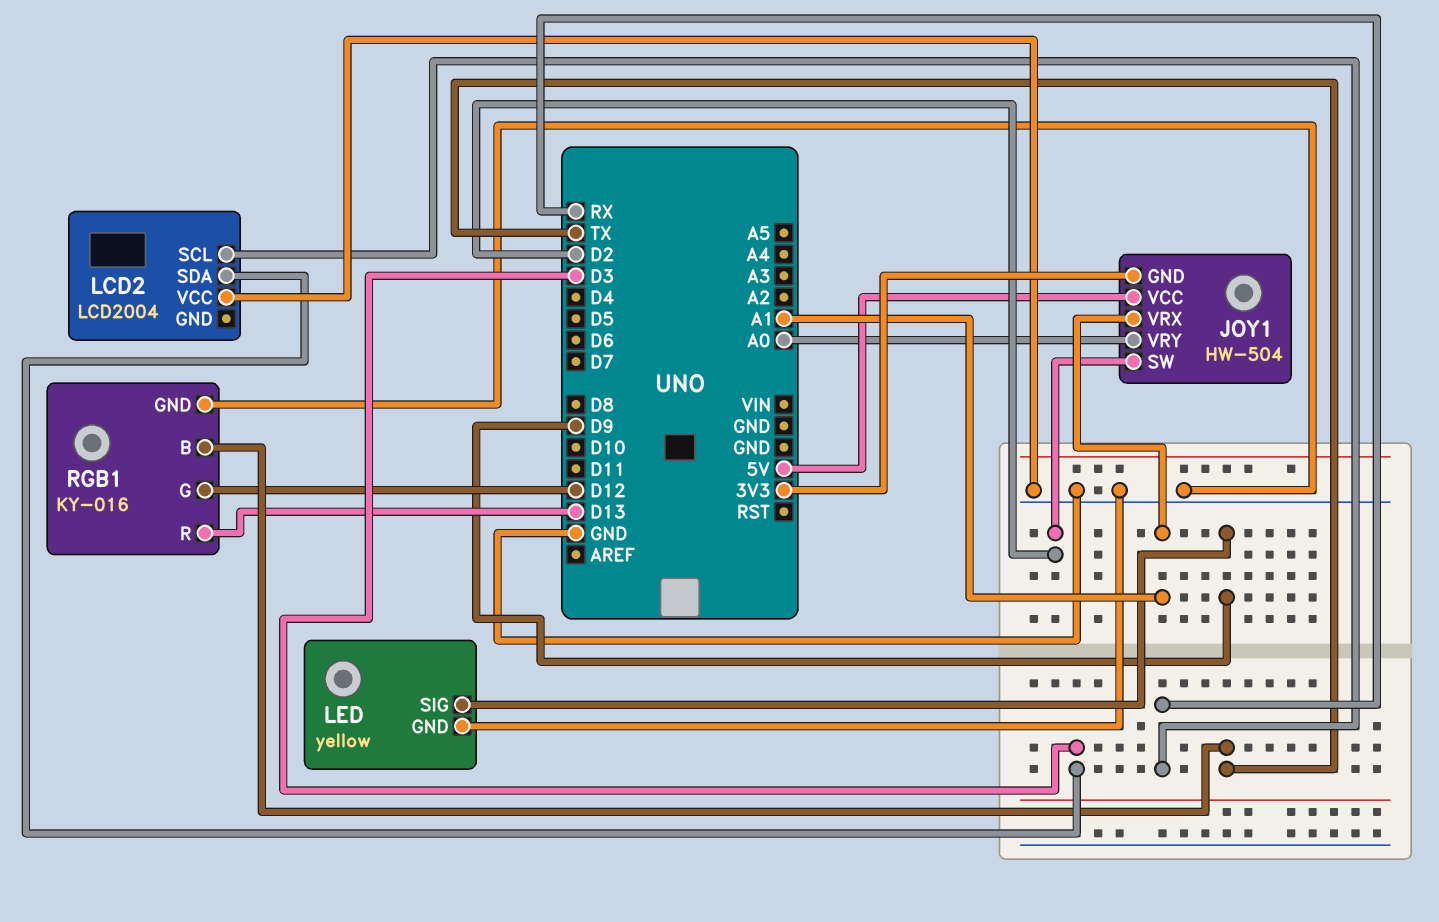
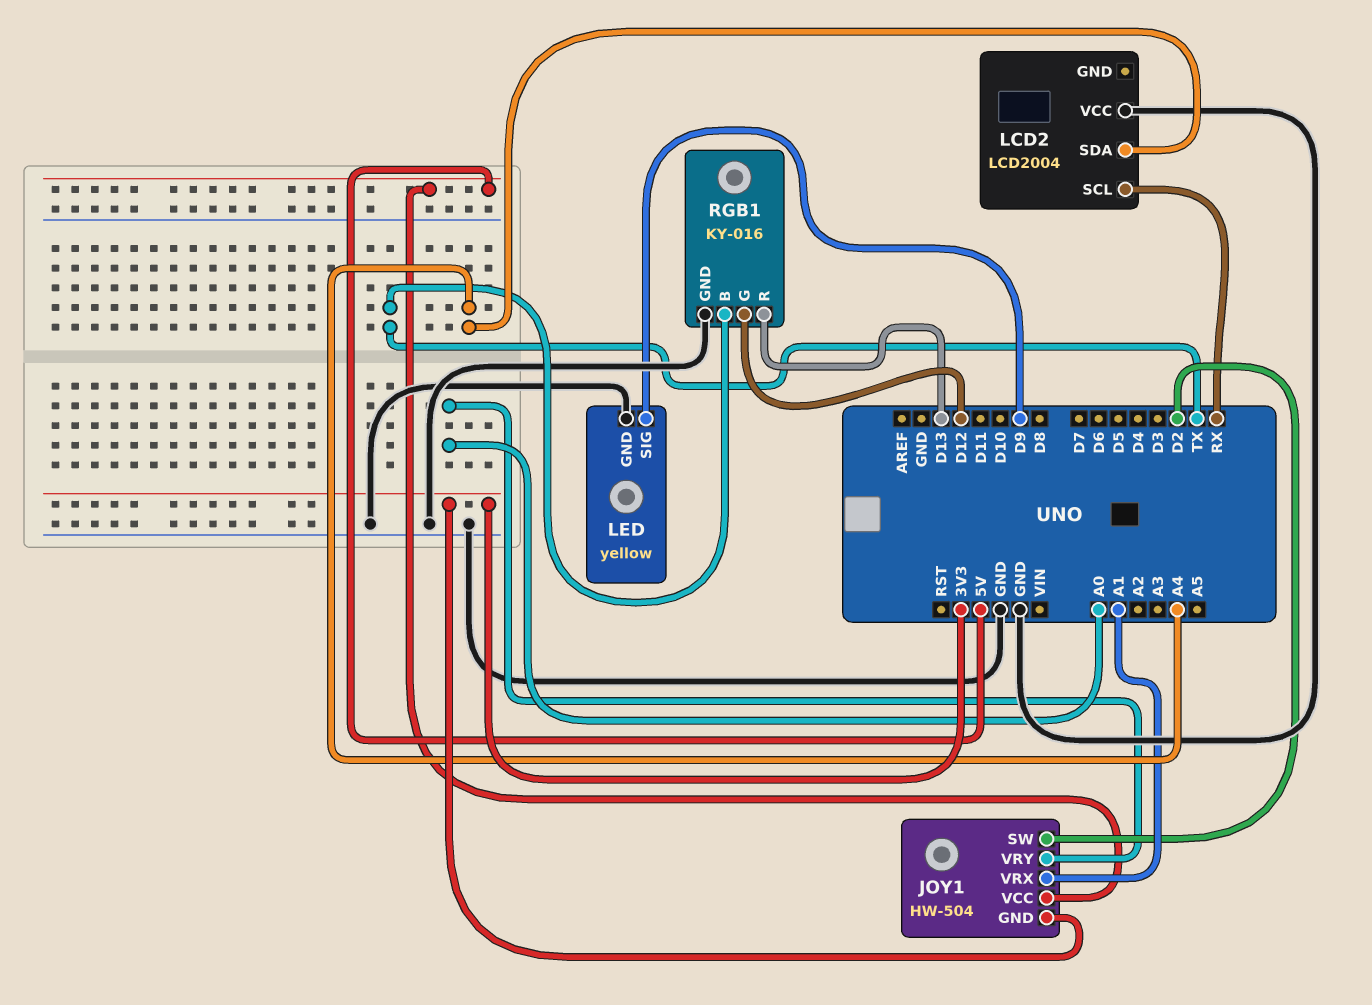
LCD2 pin SDA: D3 -> A4

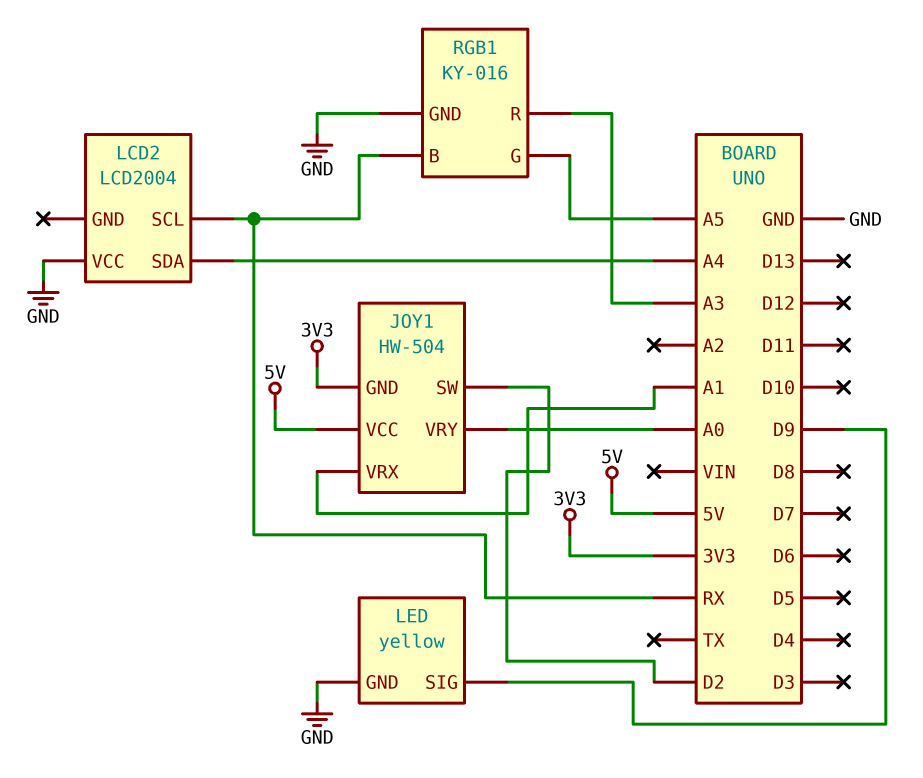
RGB1 pin B: TX -> RX
RGB1 pin G: D12 -> A5
RGB1 pin R: D13 -> A3

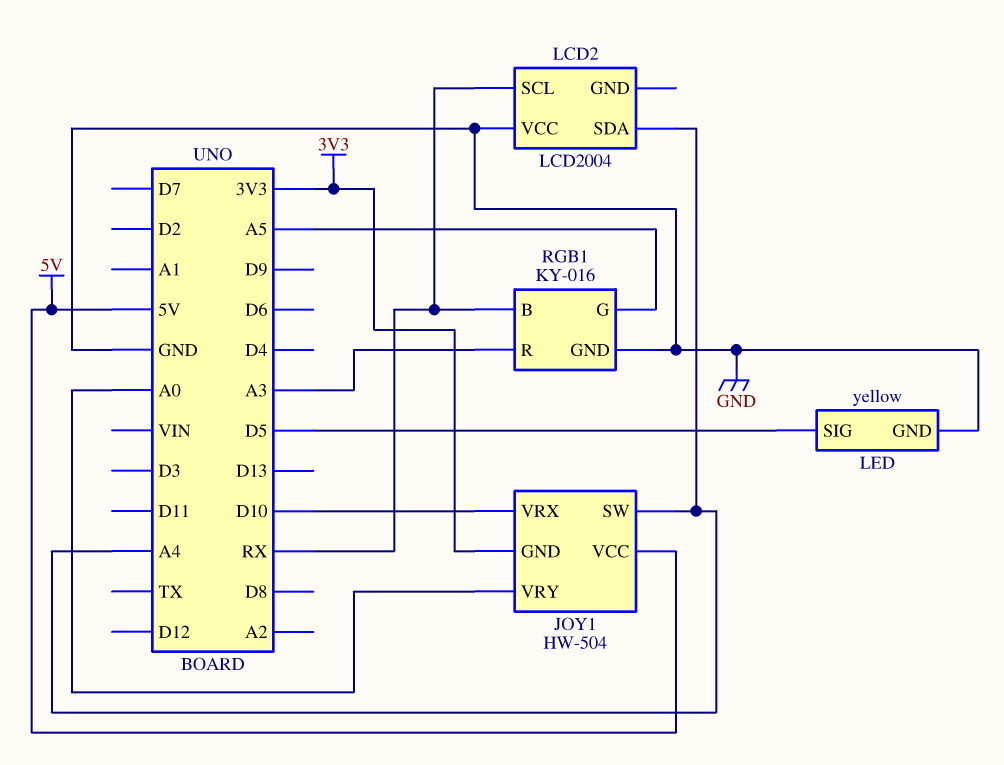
JOY1 pin SW: D2 -> A4
JOY1 pin VRX: A1 -> D10
LED pin SIG: D9 -> D5

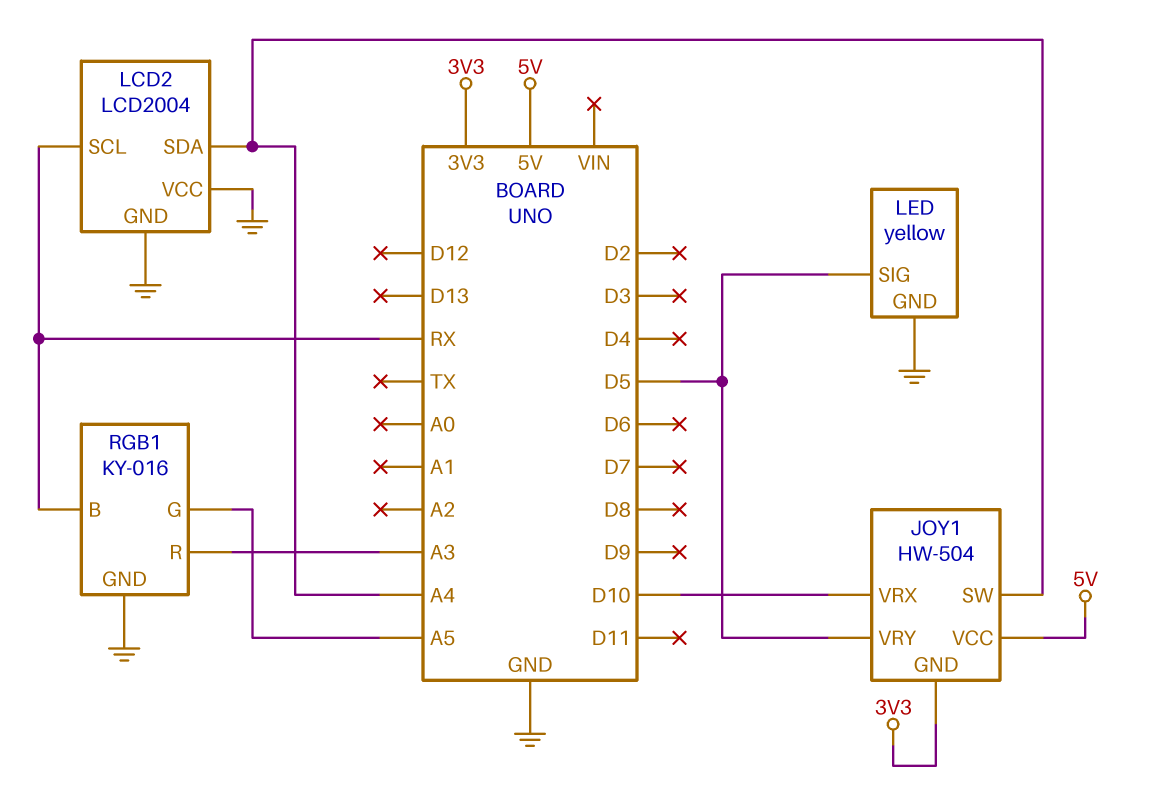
JOY1 pin VRY: A0 -> D5
LCD2 pin GND: none -> GND

